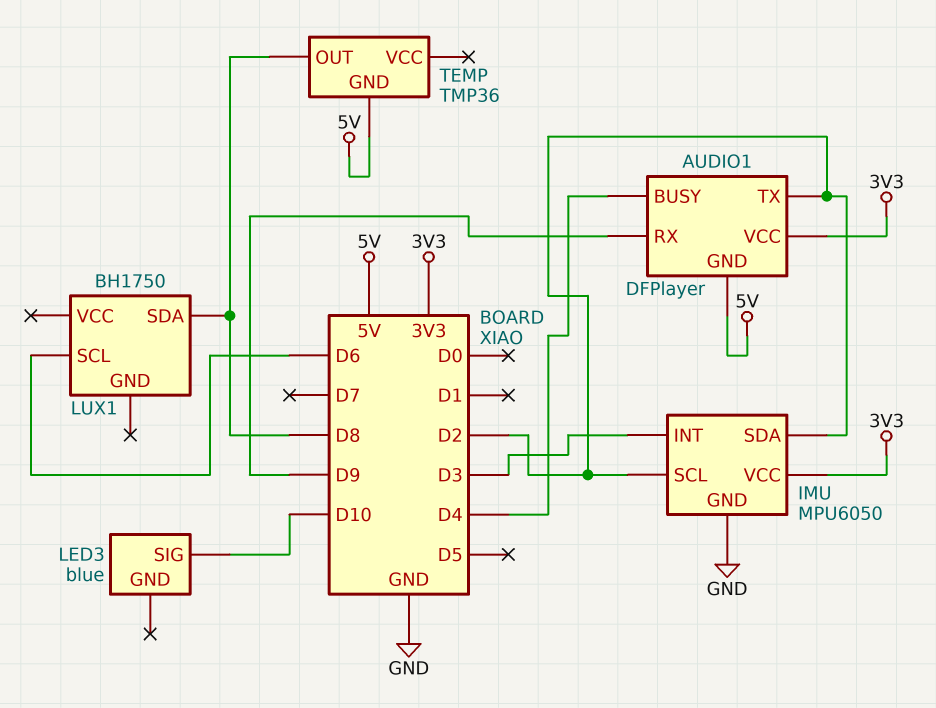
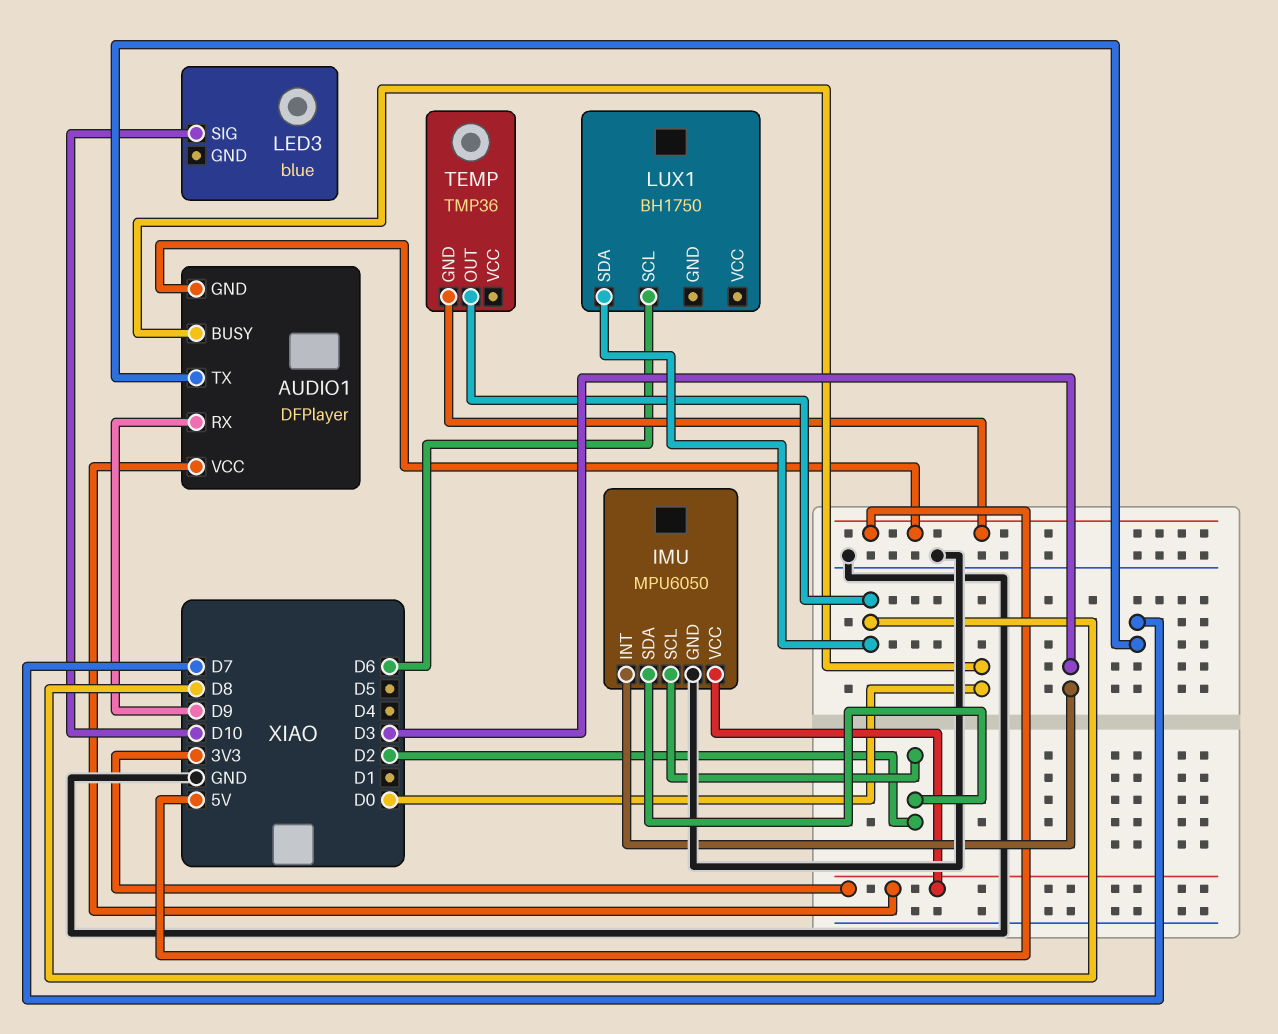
AUDIO1 pin BUSY: D4 -> D0
AUDIO1 pin TX: D2 -> D7

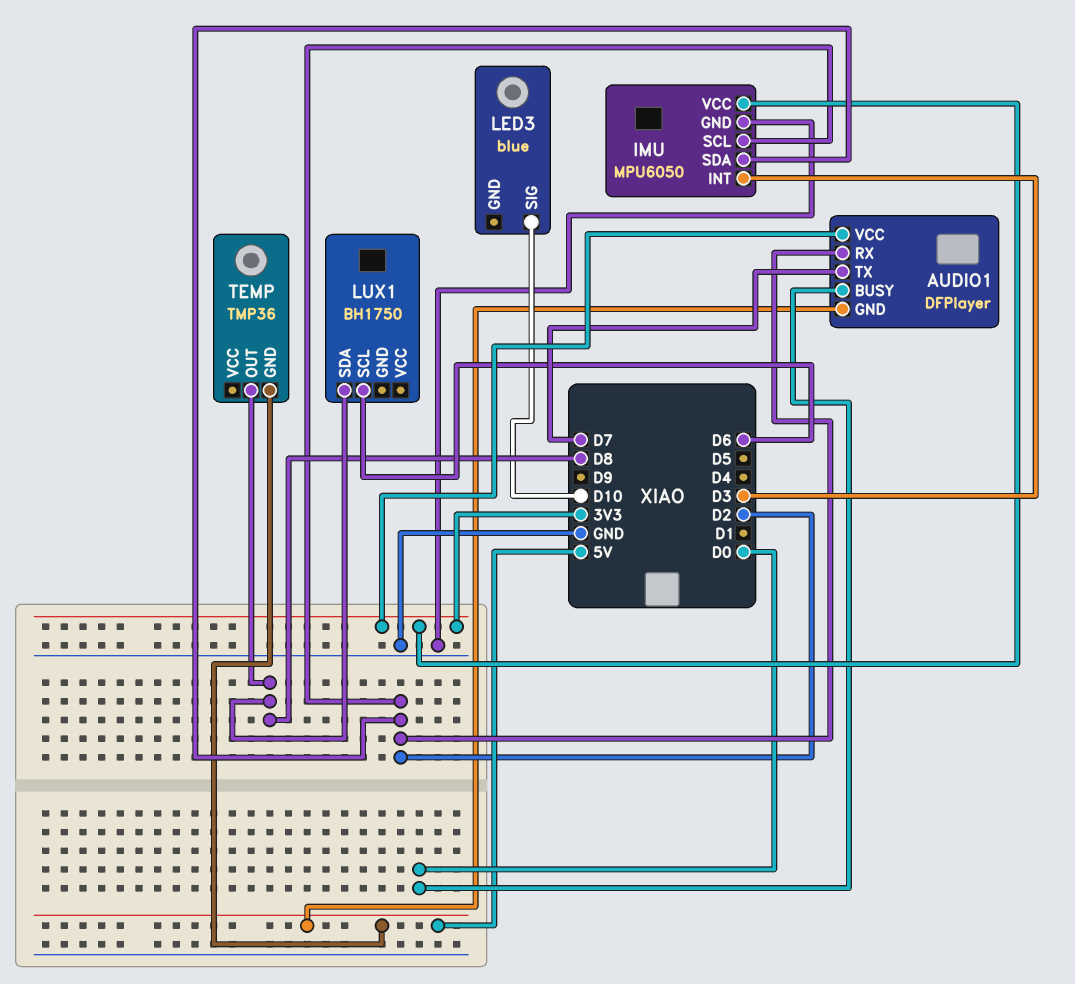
AUDIO1 pin RX: D9 -> D2

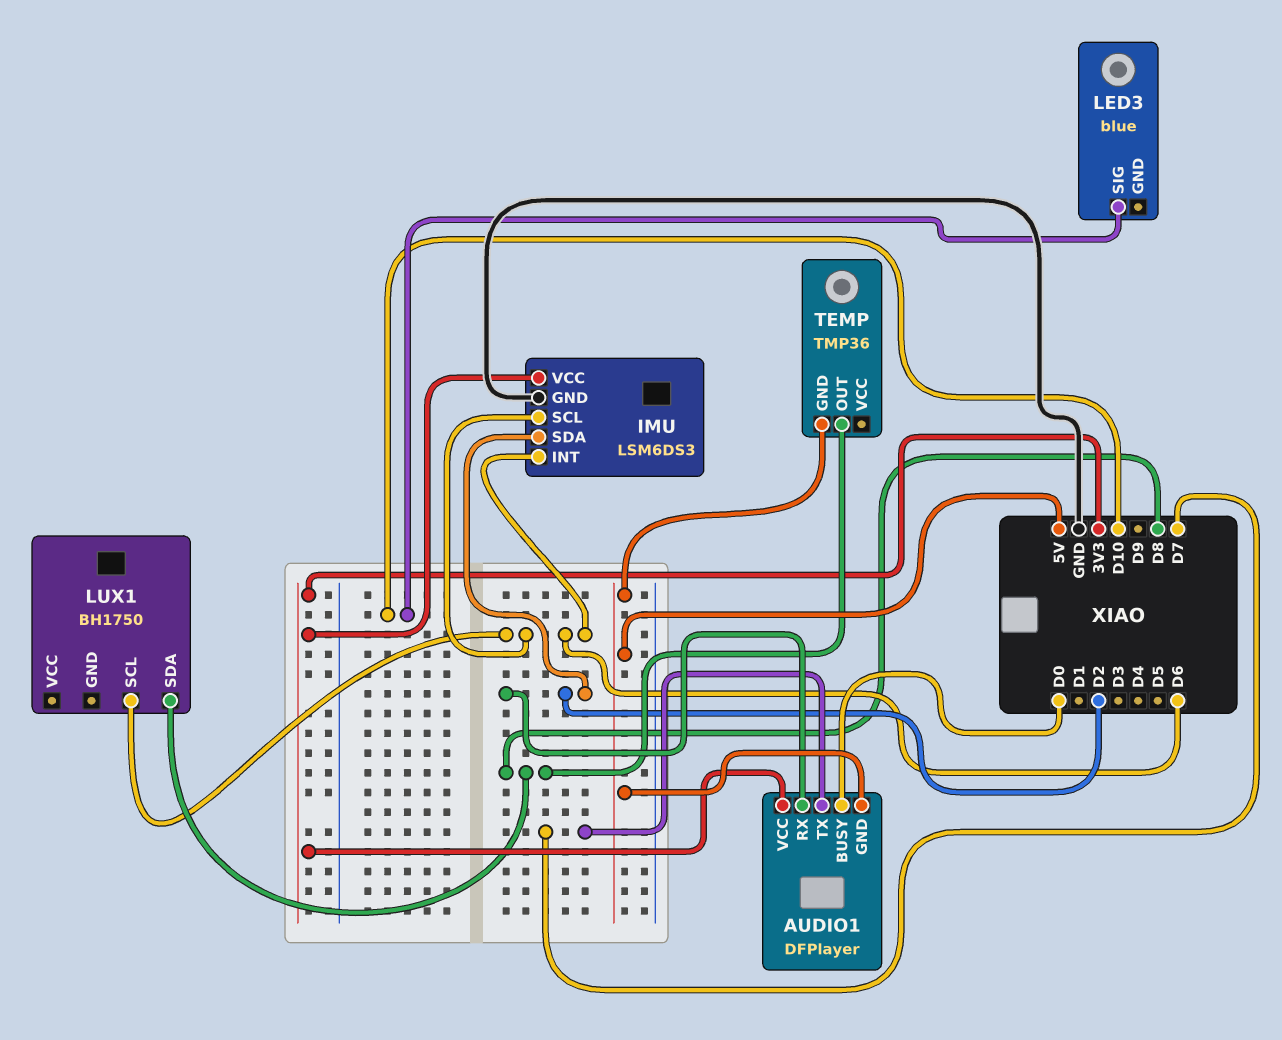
IMU: MPU6050 -> LSM6DS3
IMU pin INT: D3 -> D6
IMU pin SCL: D2 -> D6

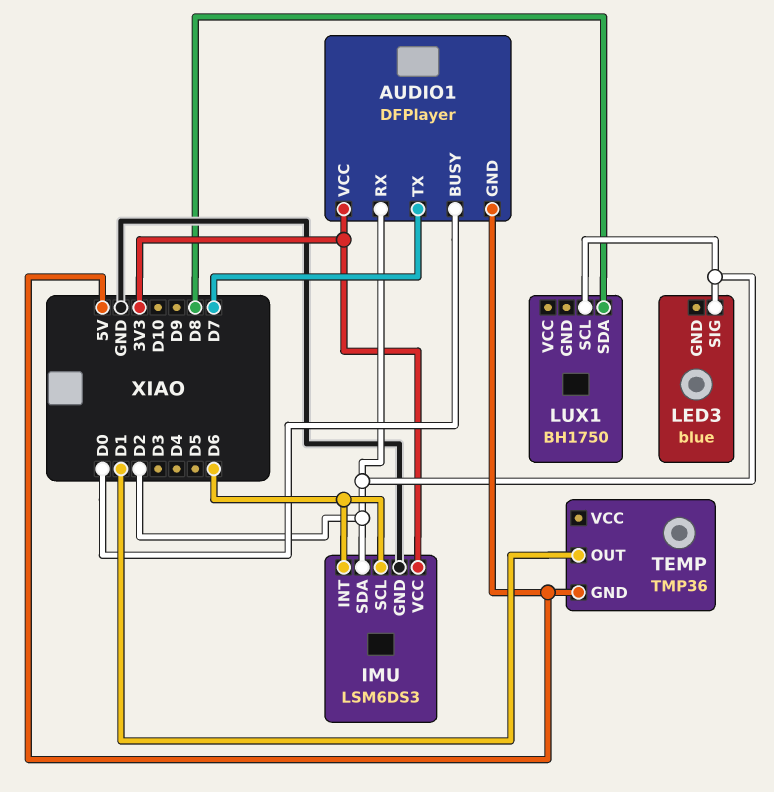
LED3 pin SIG: D10 -> D2
LUX1 pin SCL: D6 -> D2
TEMP pin OUT: D8 -> D1

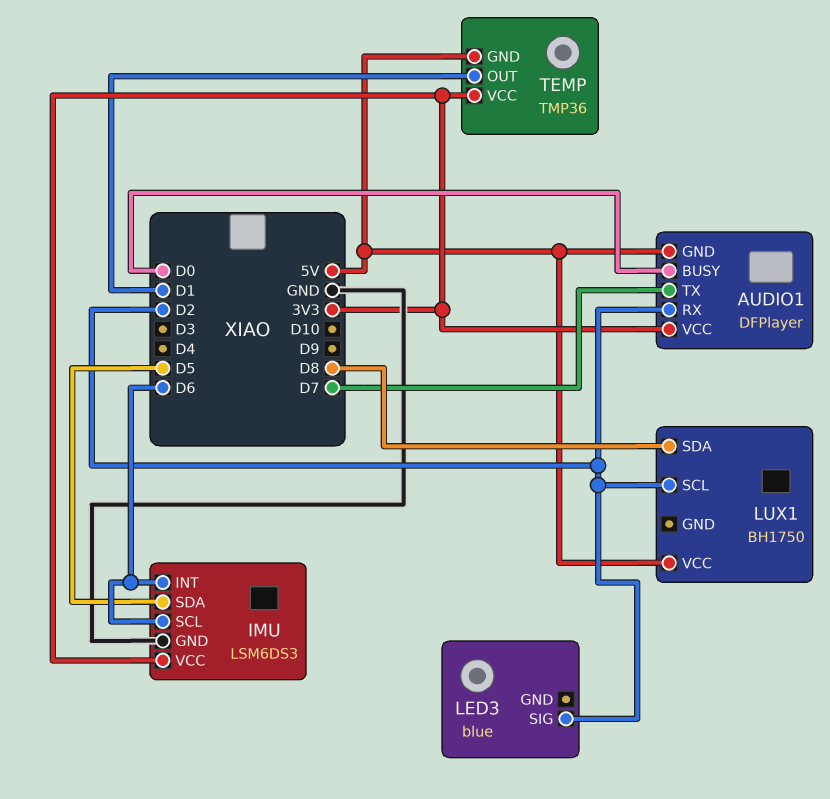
IMU pin SDA: D2 -> D5
LUX1 pin VCC: none -> 5V
TEMP pin VCC: none -> 3V3

